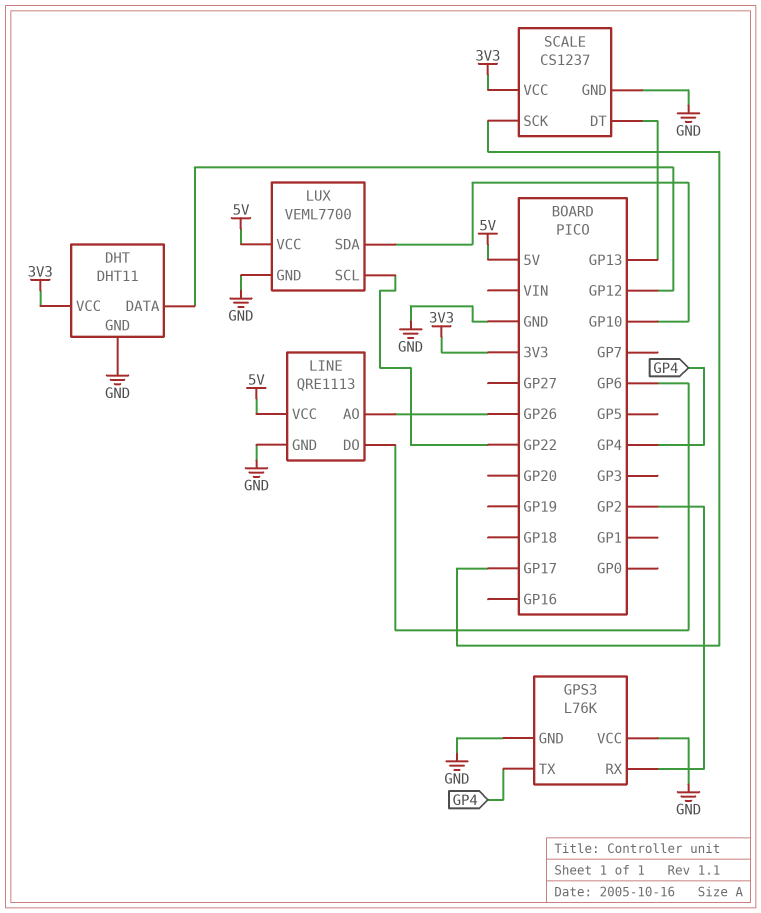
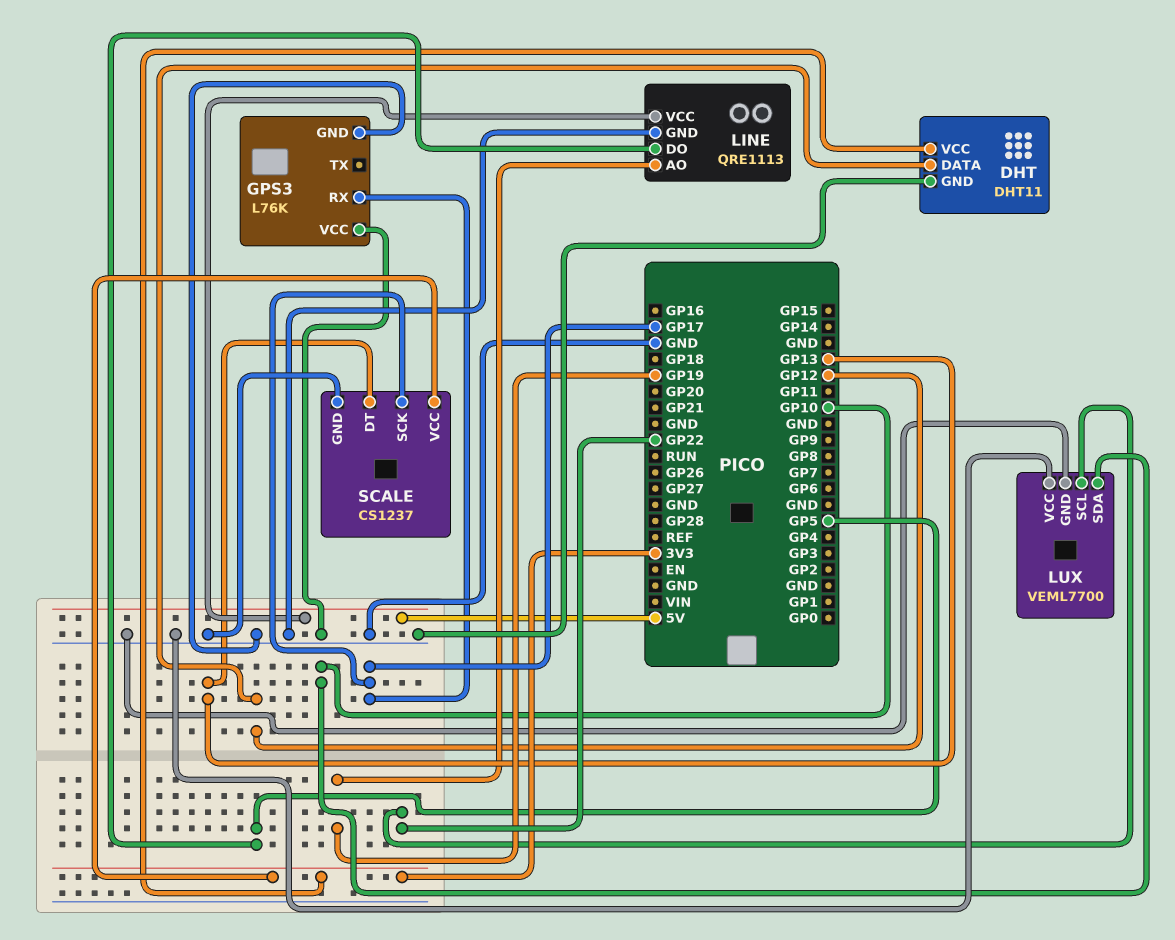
GPS3 pin RX: GP2 -> GP17
GPS3 pin TX: GP4 -> none
LINE pin AO: GP26 -> GP19
LINE pin DO: GP6 -> GP5
LUX pin VCC: 5V -> GND

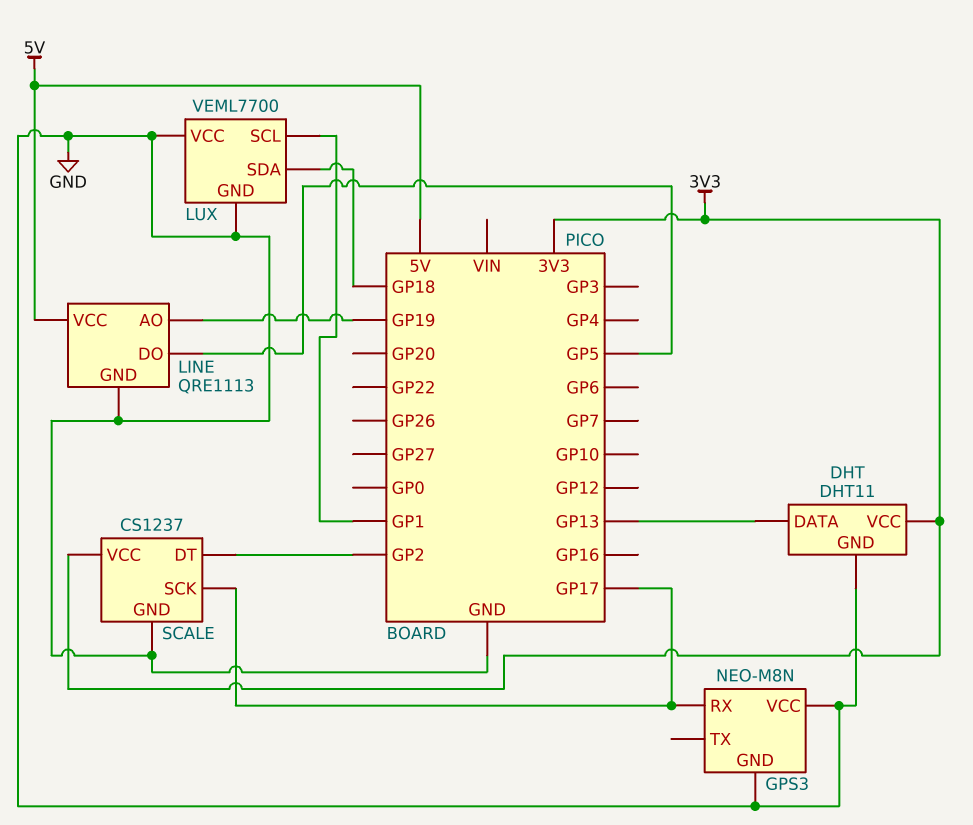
DHT pin DATA: GP12 -> GP13
GPS3: L76K -> NEO-M8N
LUX pin SCL: GP22 -> GP1
LUX pin SDA: GP10 -> GP18
SCALE pin DT: GP13 -> GP2

